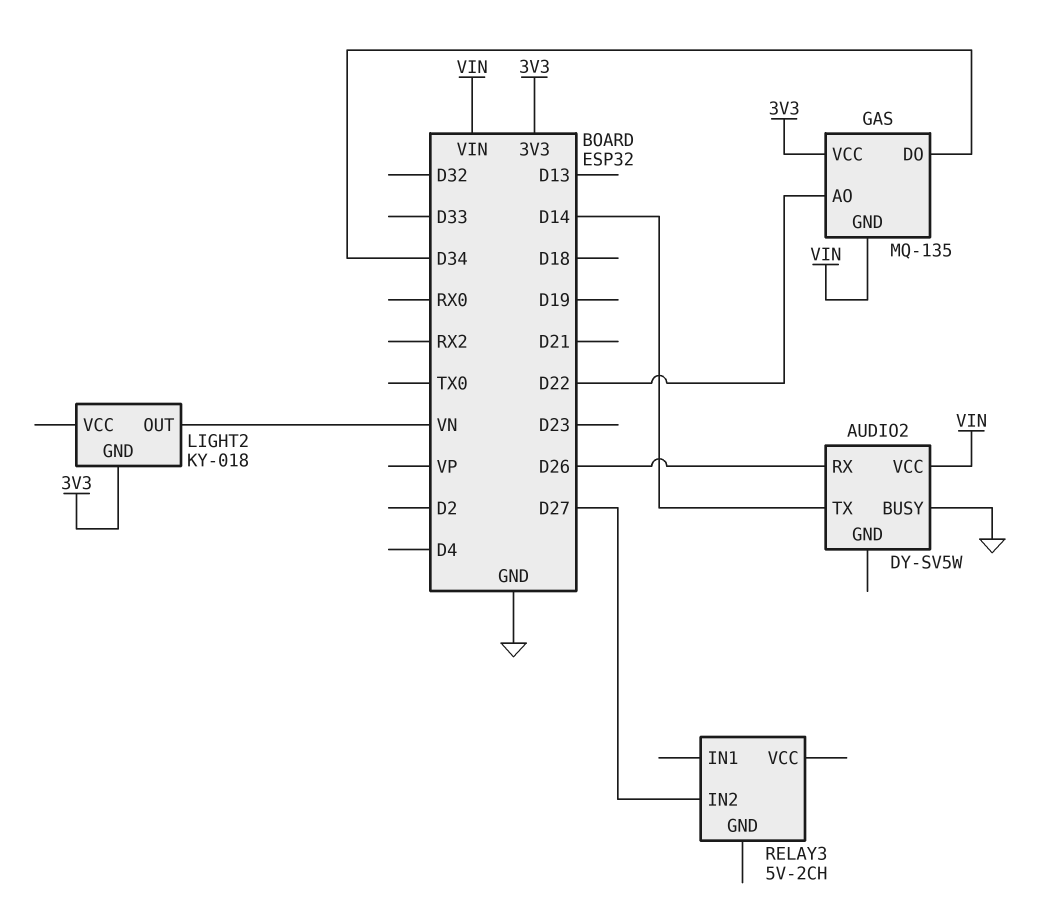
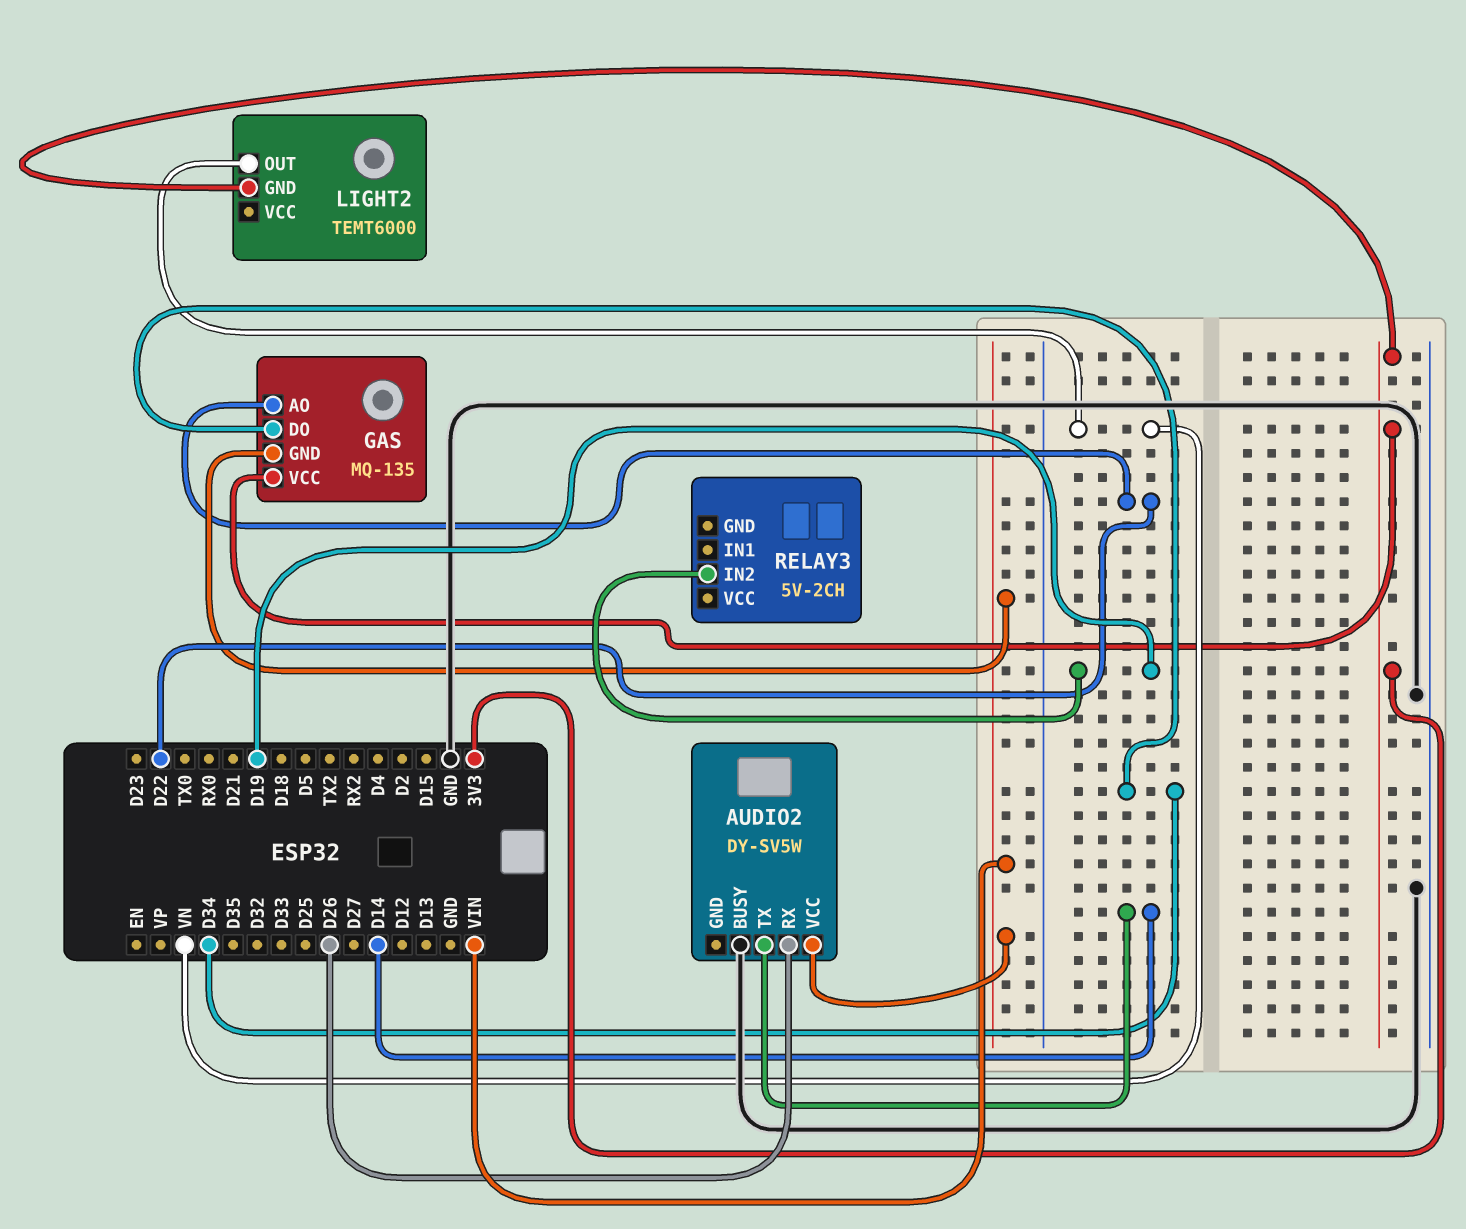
LIGHT2: KY-018 -> TEMT6000
RELAY3 pin IN2: D27 -> D19

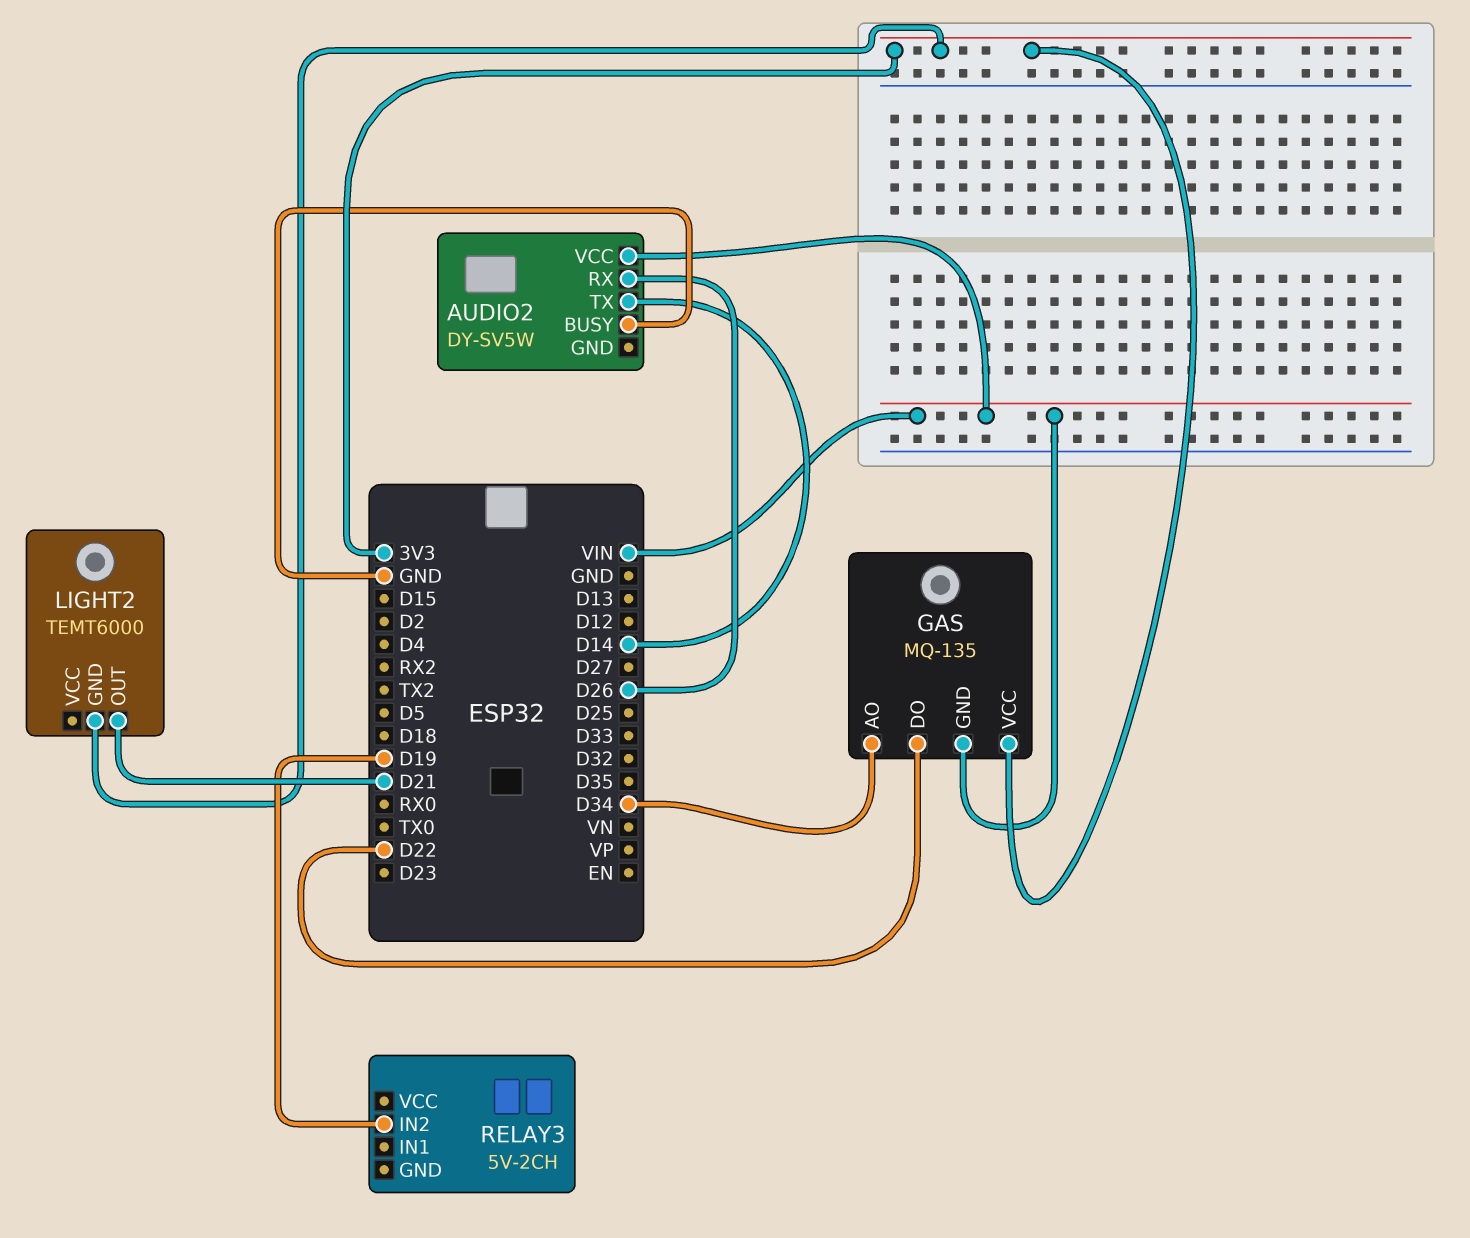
GAS pin AO: D22 -> D34
GAS pin DO: D34 -> D22
LIGHT2 pin OUT: VN -> D21

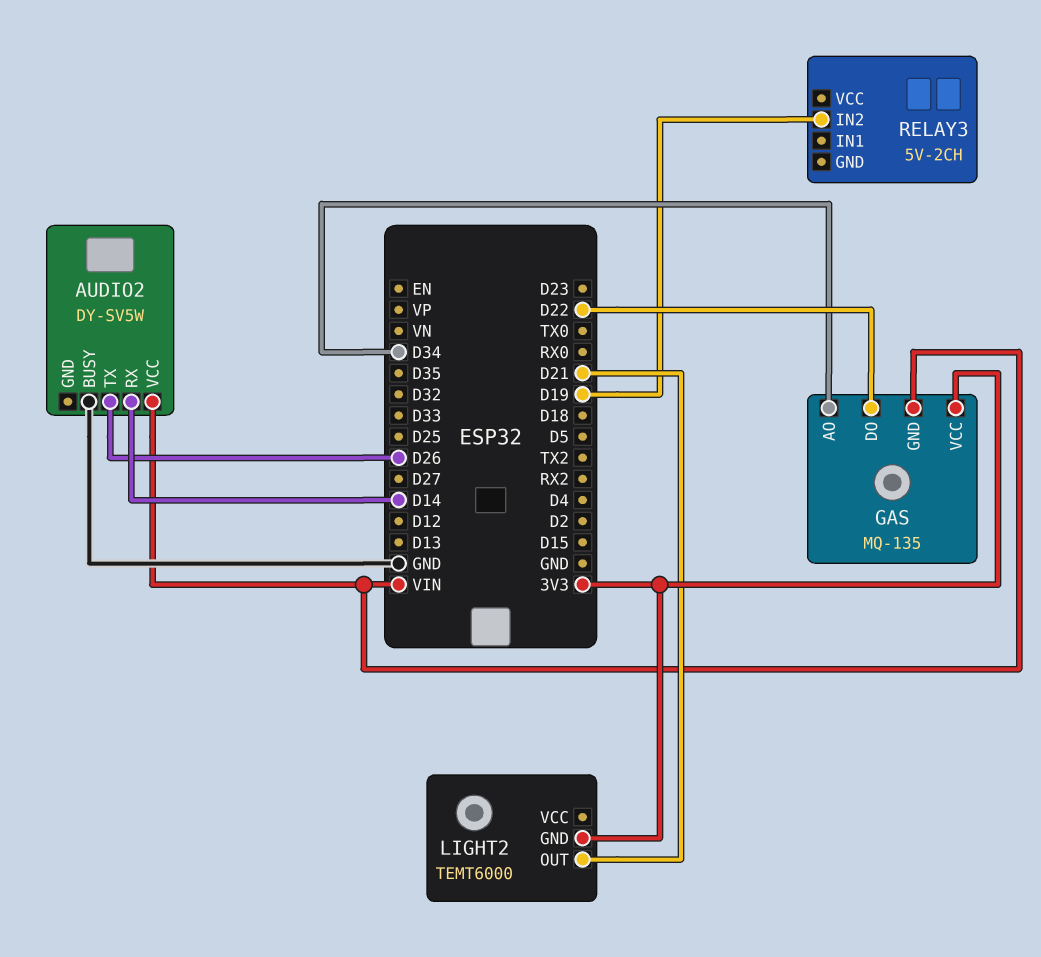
AUDIO2 pin RX: D26 -> D14
AUDIO2 pin TX: D14 -> D26

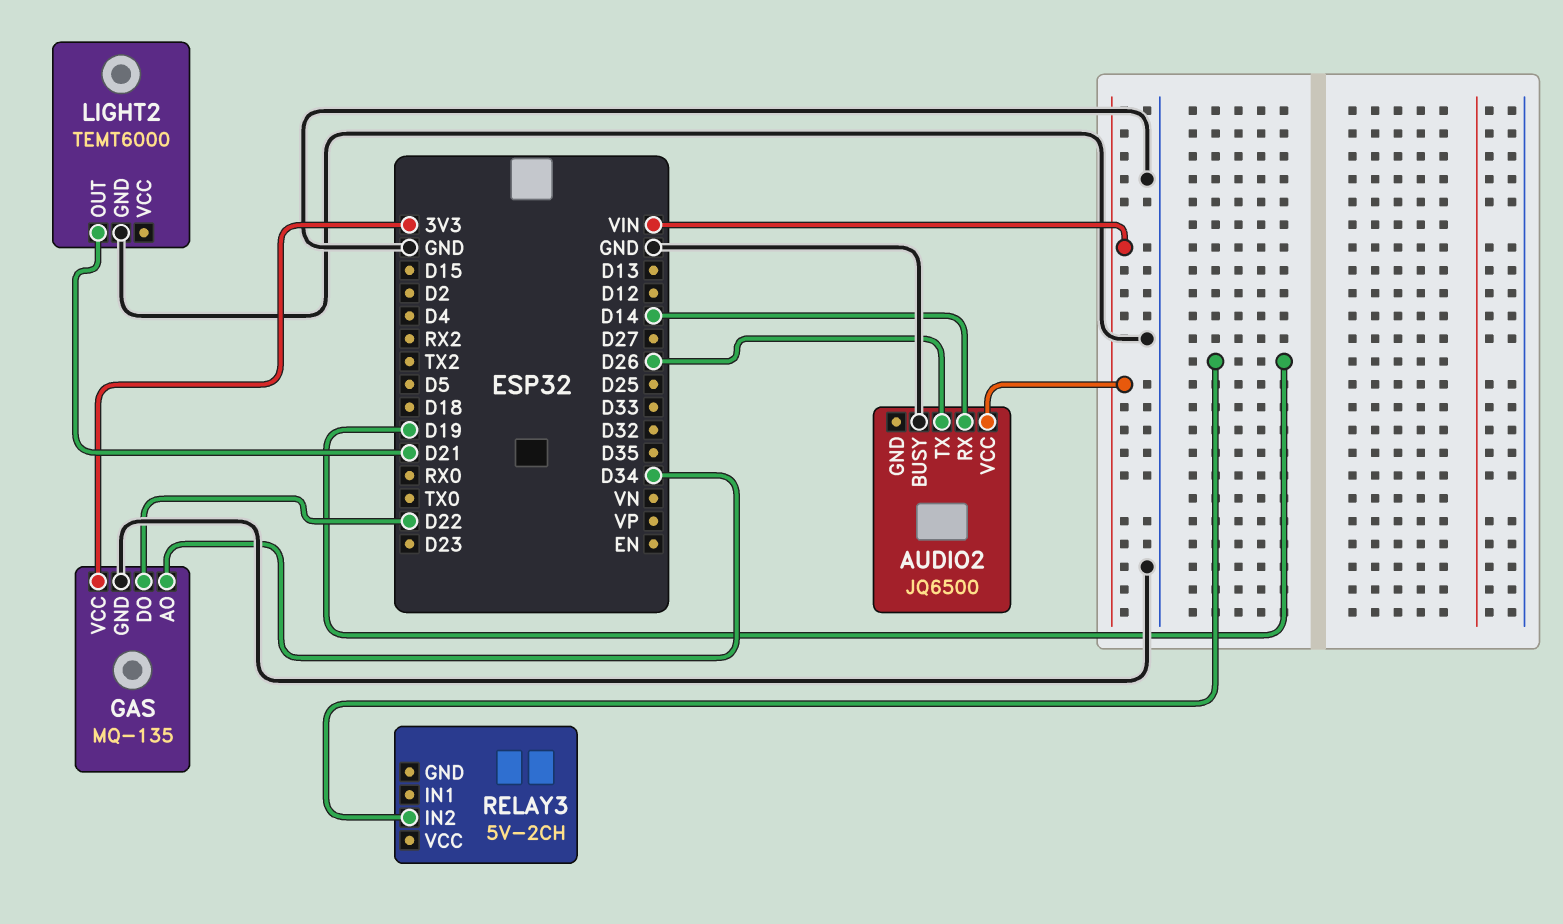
AUDIO2: DY-SV5W -> JQ6500
GAS pin GND: VIN -> GND
LIGHT2 pin GND: 3V3 -> GND

